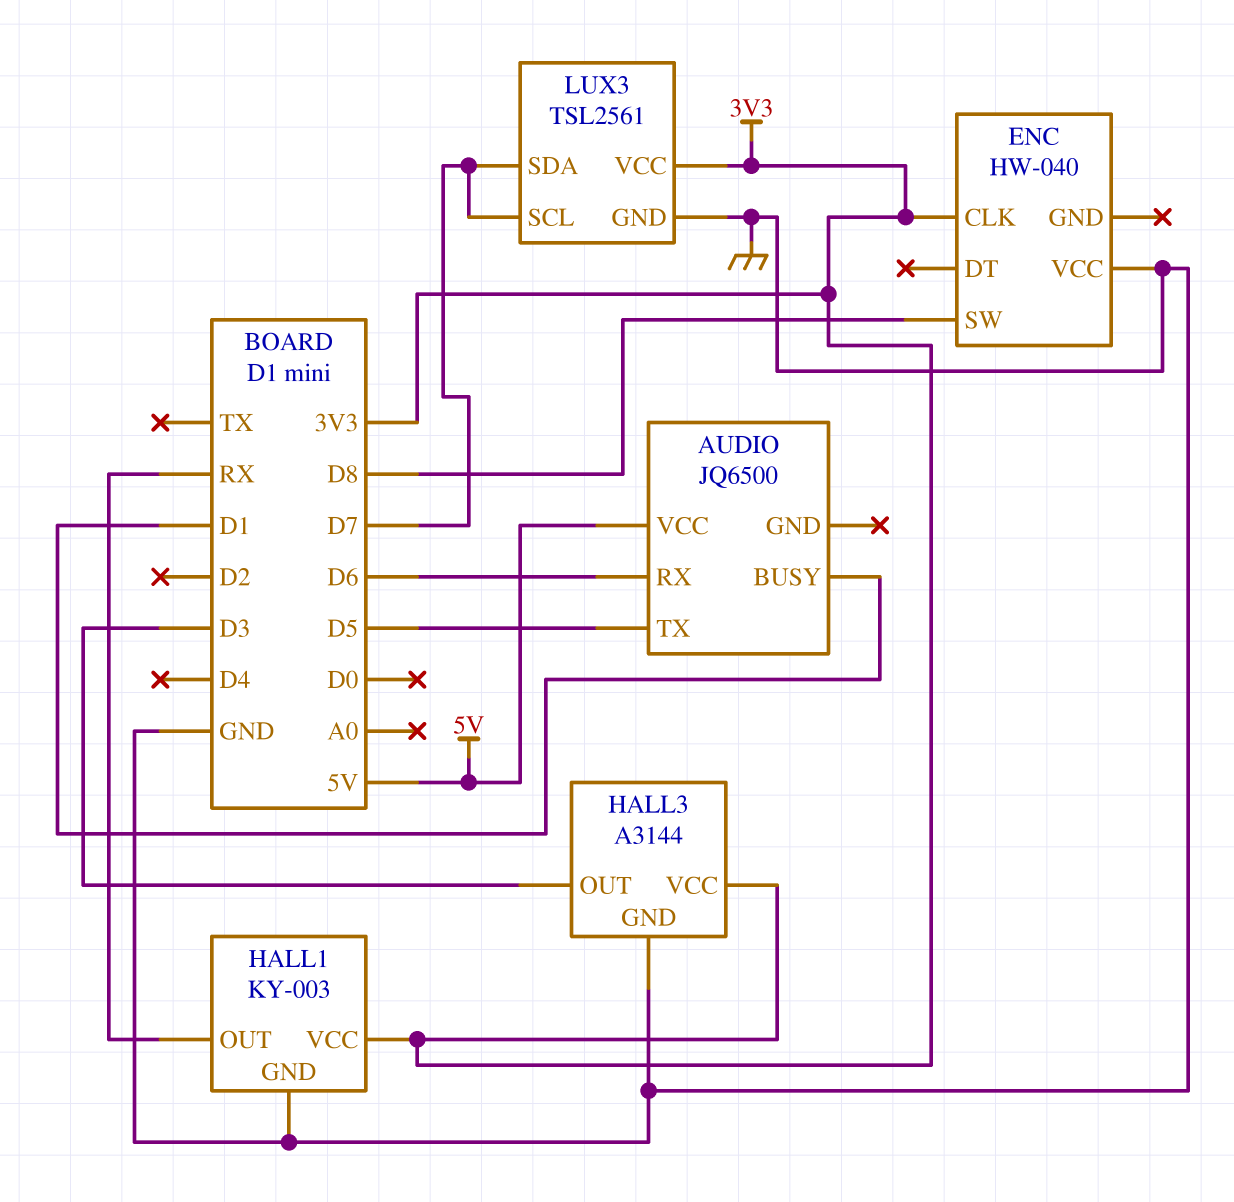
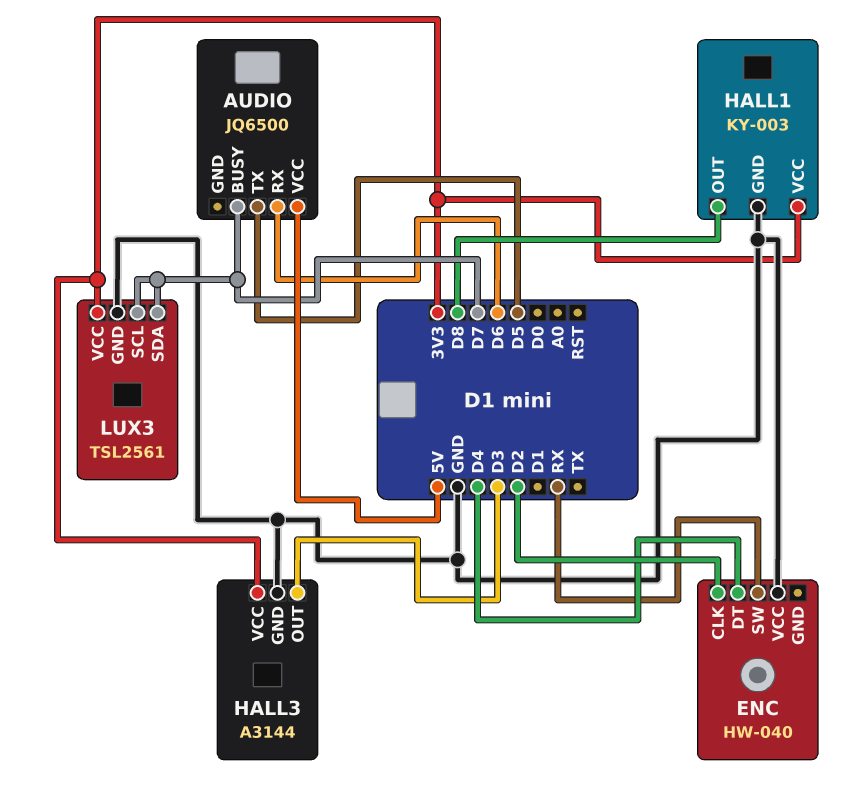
AUDIO pin BUSY: D1 -> D7
ENC pin CLK: 3V3 -> D2
ENC pin DT: none -> D4
ENC pin SW: D8 -> RX
HALL1 pin OUT: RX -> D8

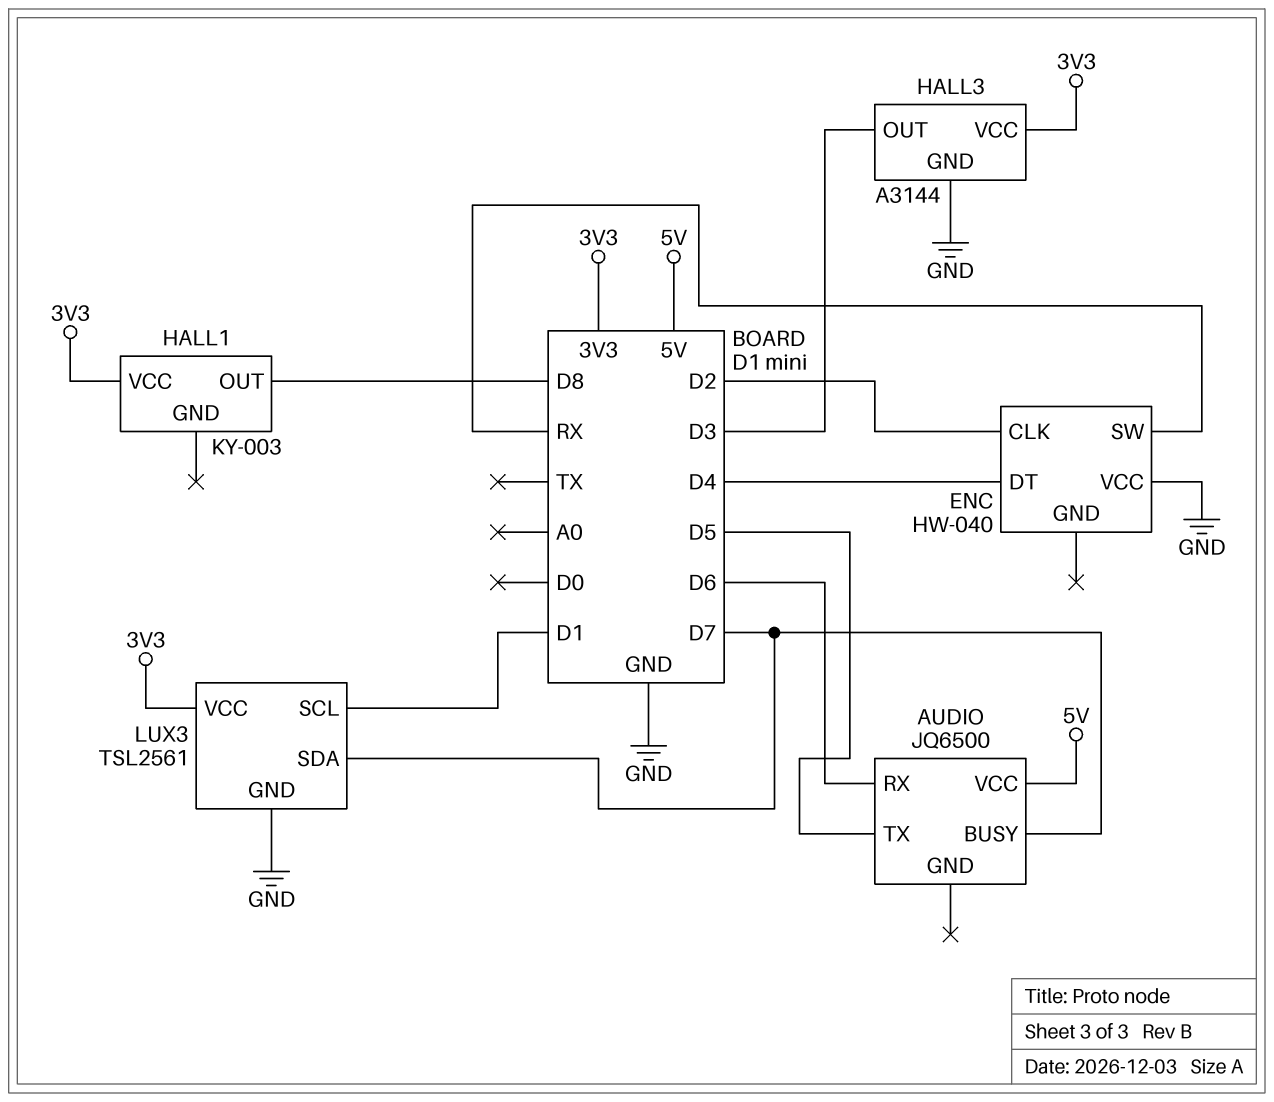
HALL1 pin GND: GND -> none
LUX3 pin SCL: D7 -> D1

